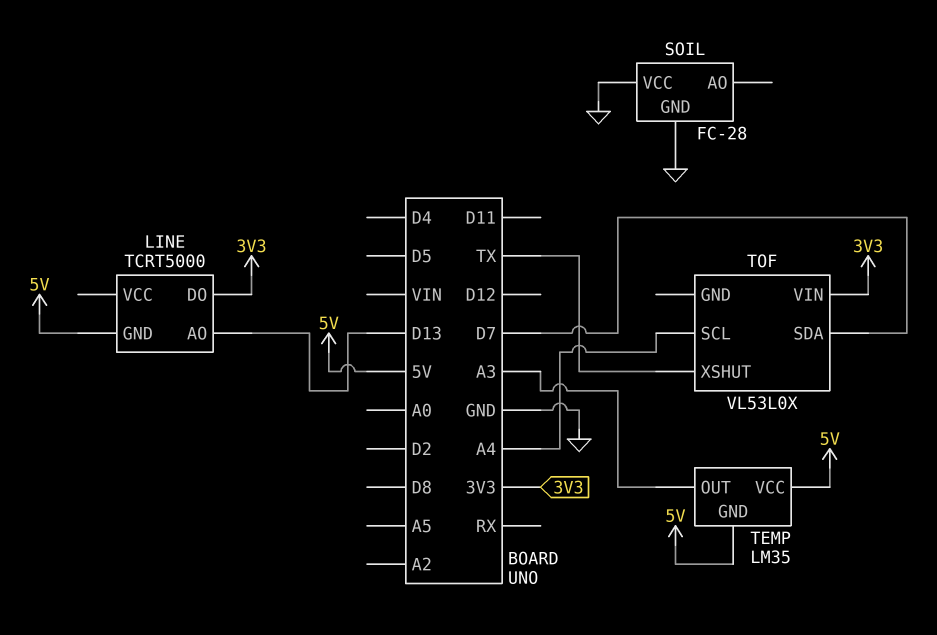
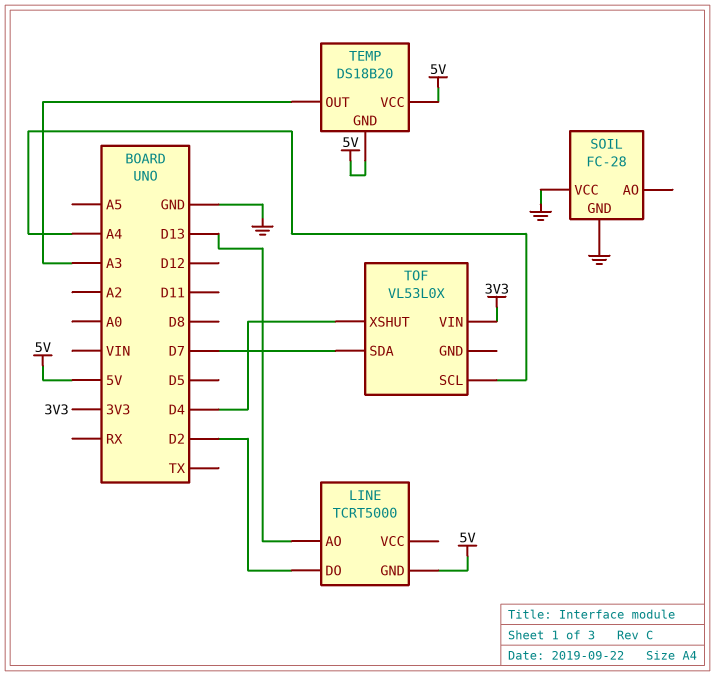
LINE pin DO: 3V3 -> D2
TEMP: LM35 -> DS18B20
TOF pin XSHUT: TX -> D4

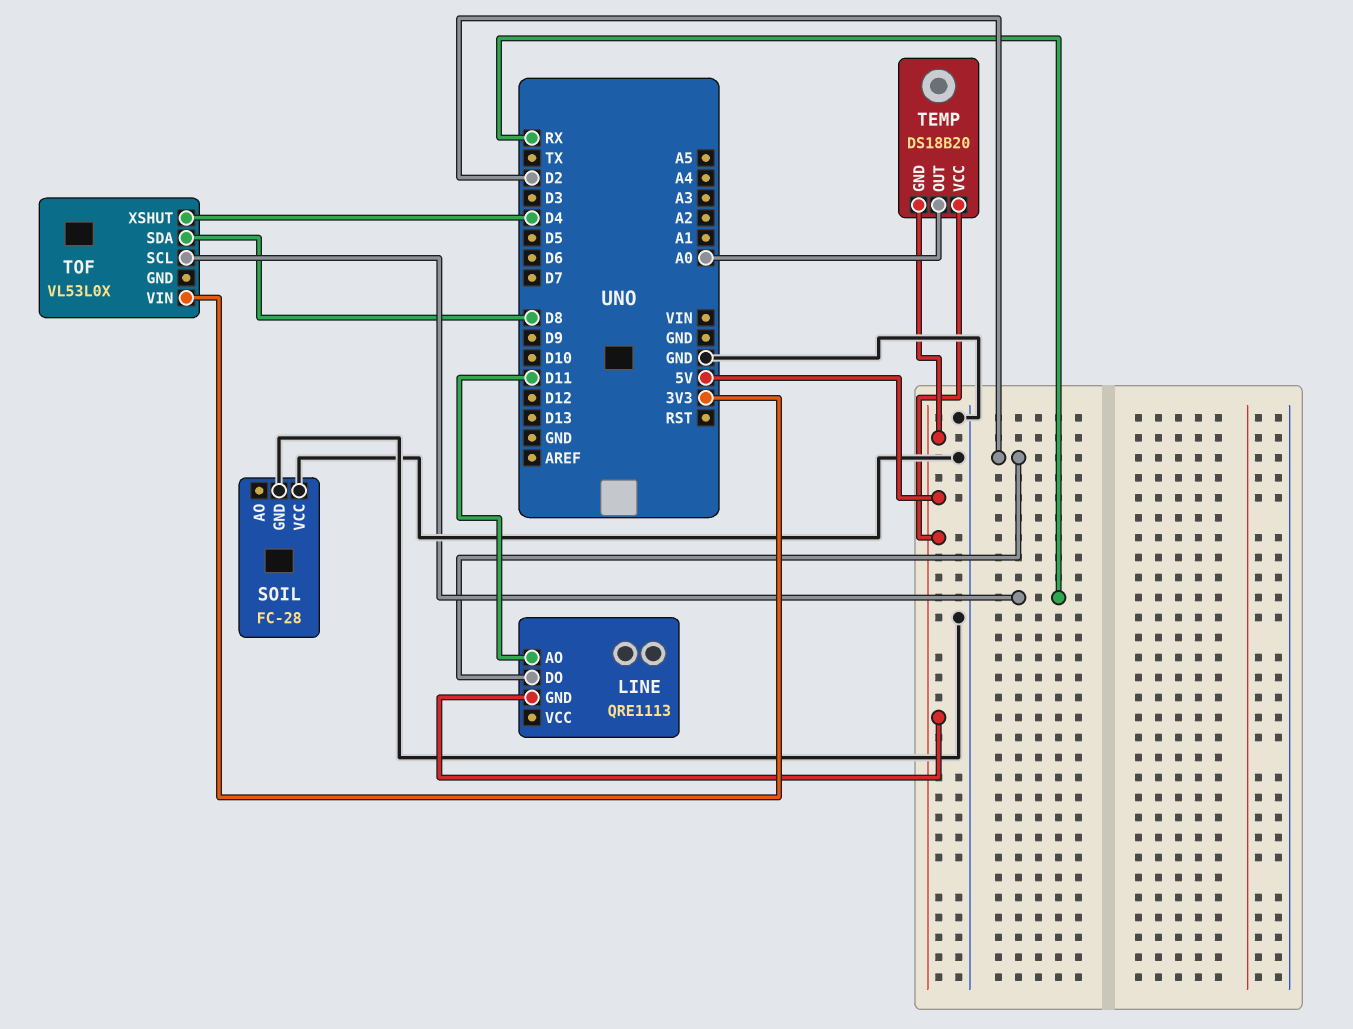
LINE: TCRT5000 -> QRE1113
LINE pin AO: D13 -> D11
TEMP pin OUT: A3 -> A0
TOF pin SCL: A4 -> RX
TOF pin SDA: D7 -> D8

